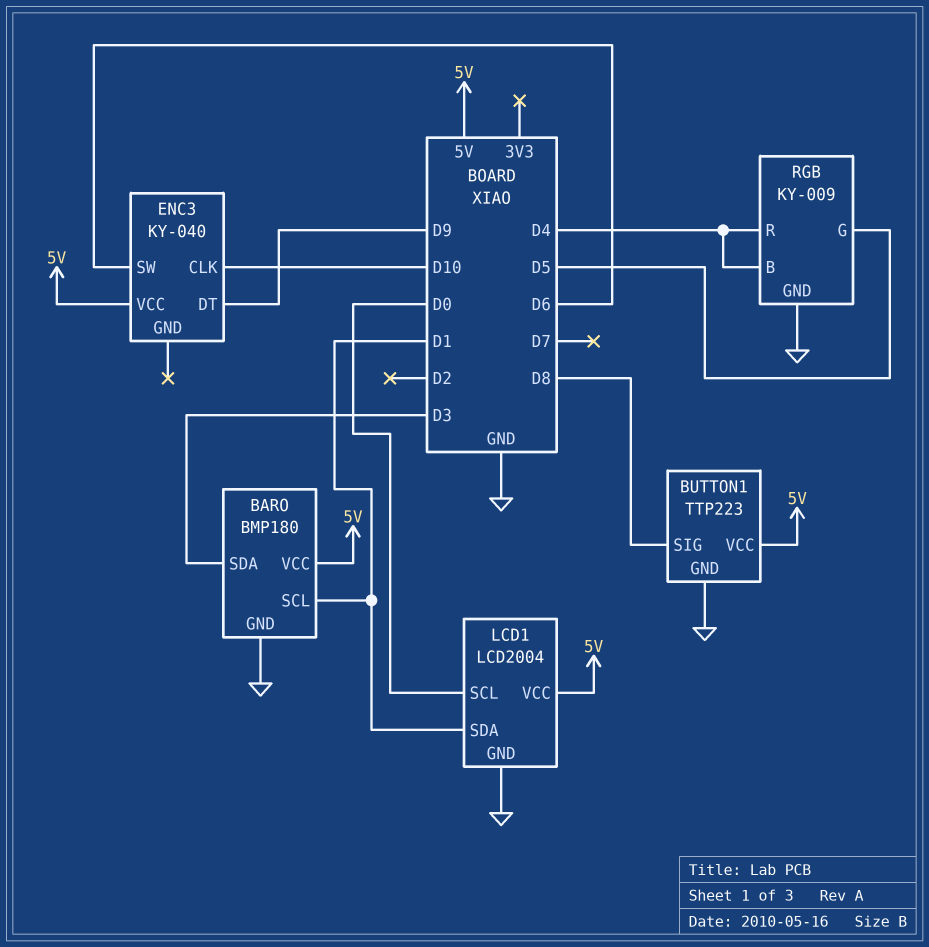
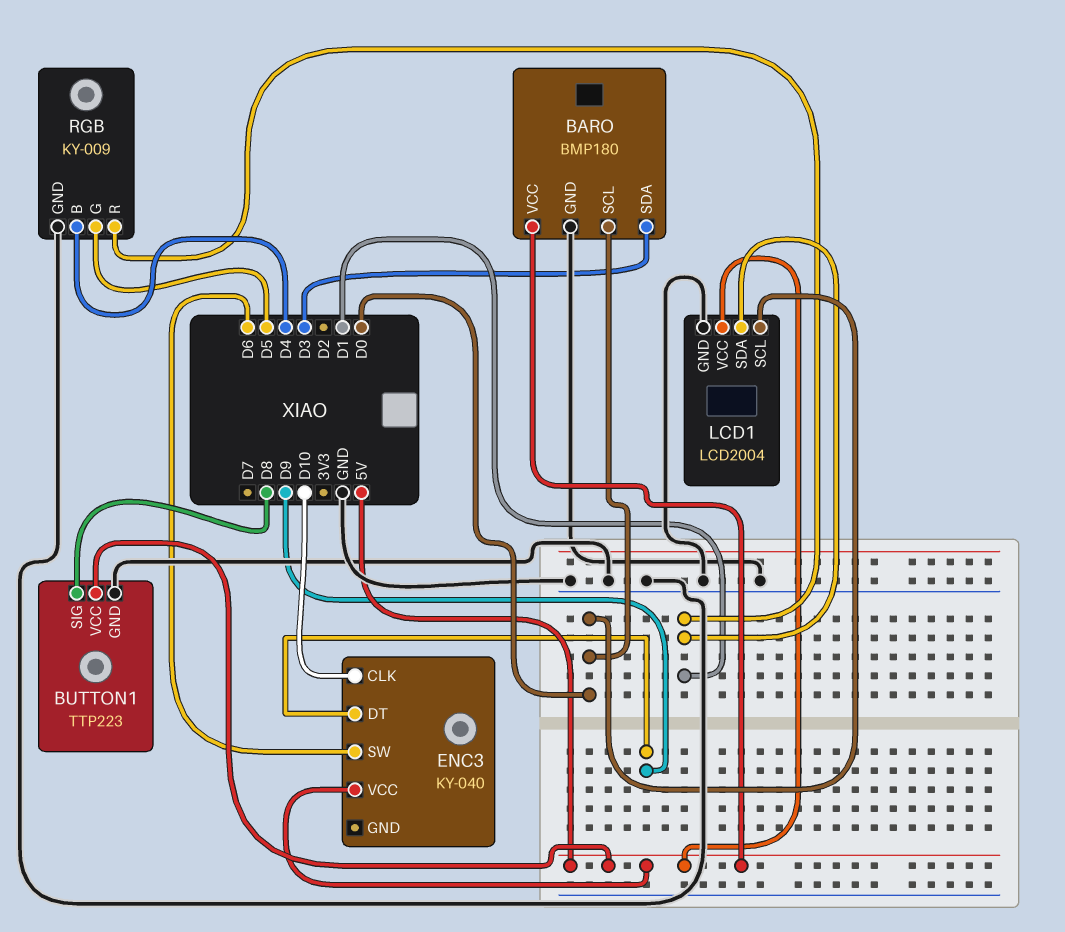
BARO pin SCL: D1 -> D0
RGB pin R: D4 -> D1

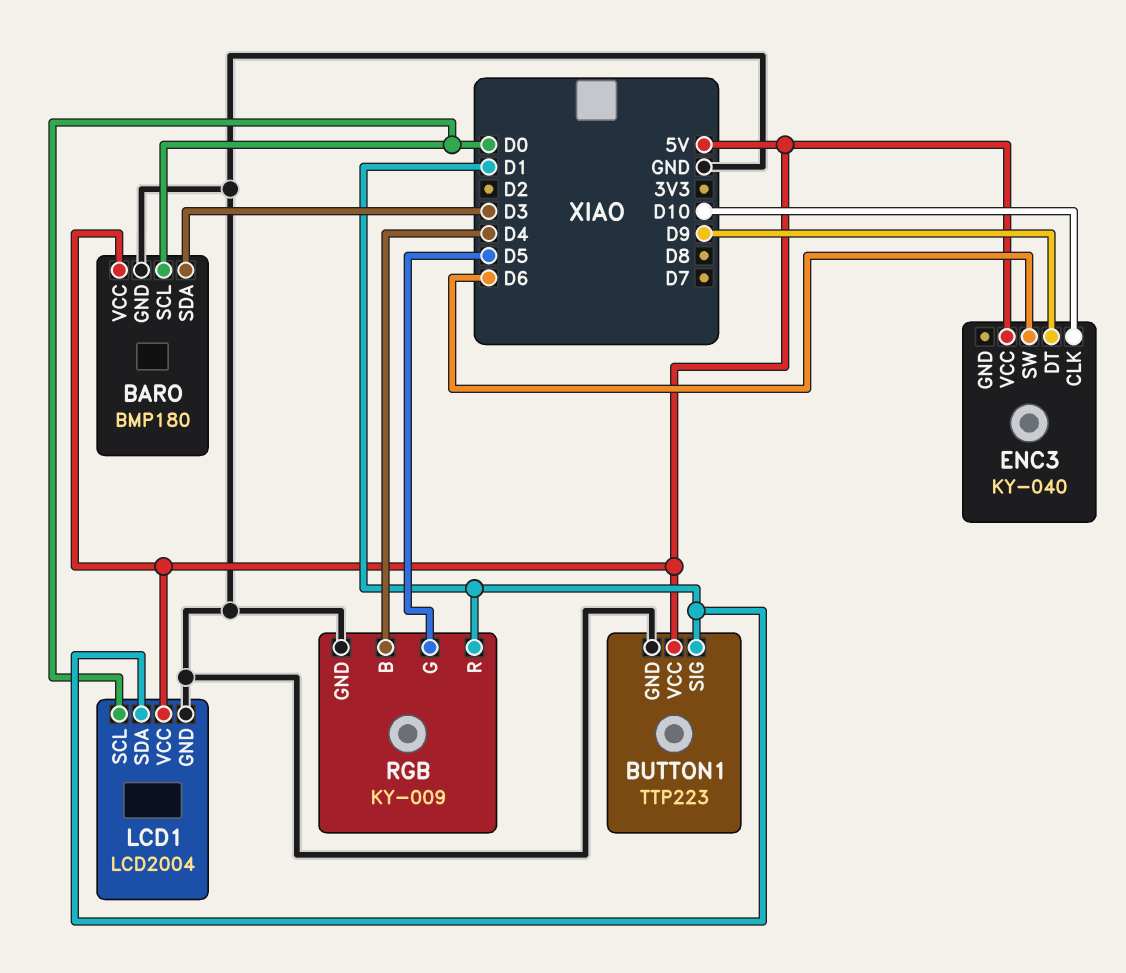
BUTTON1 pin SIG: D8 -> D1

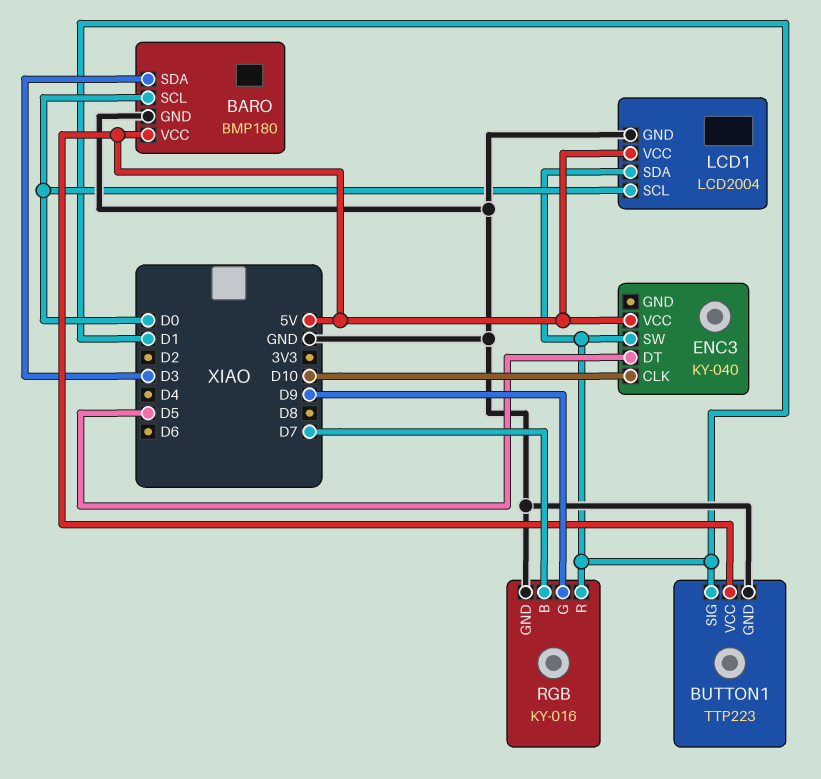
ENC3 pin DT: D9 -> D5
ENC3 pin SW: D6 -> D1
RGB: KY-009 -> KY-016
RGB pin B: D4 -> D7
RGB pin G: D5 -> D9

